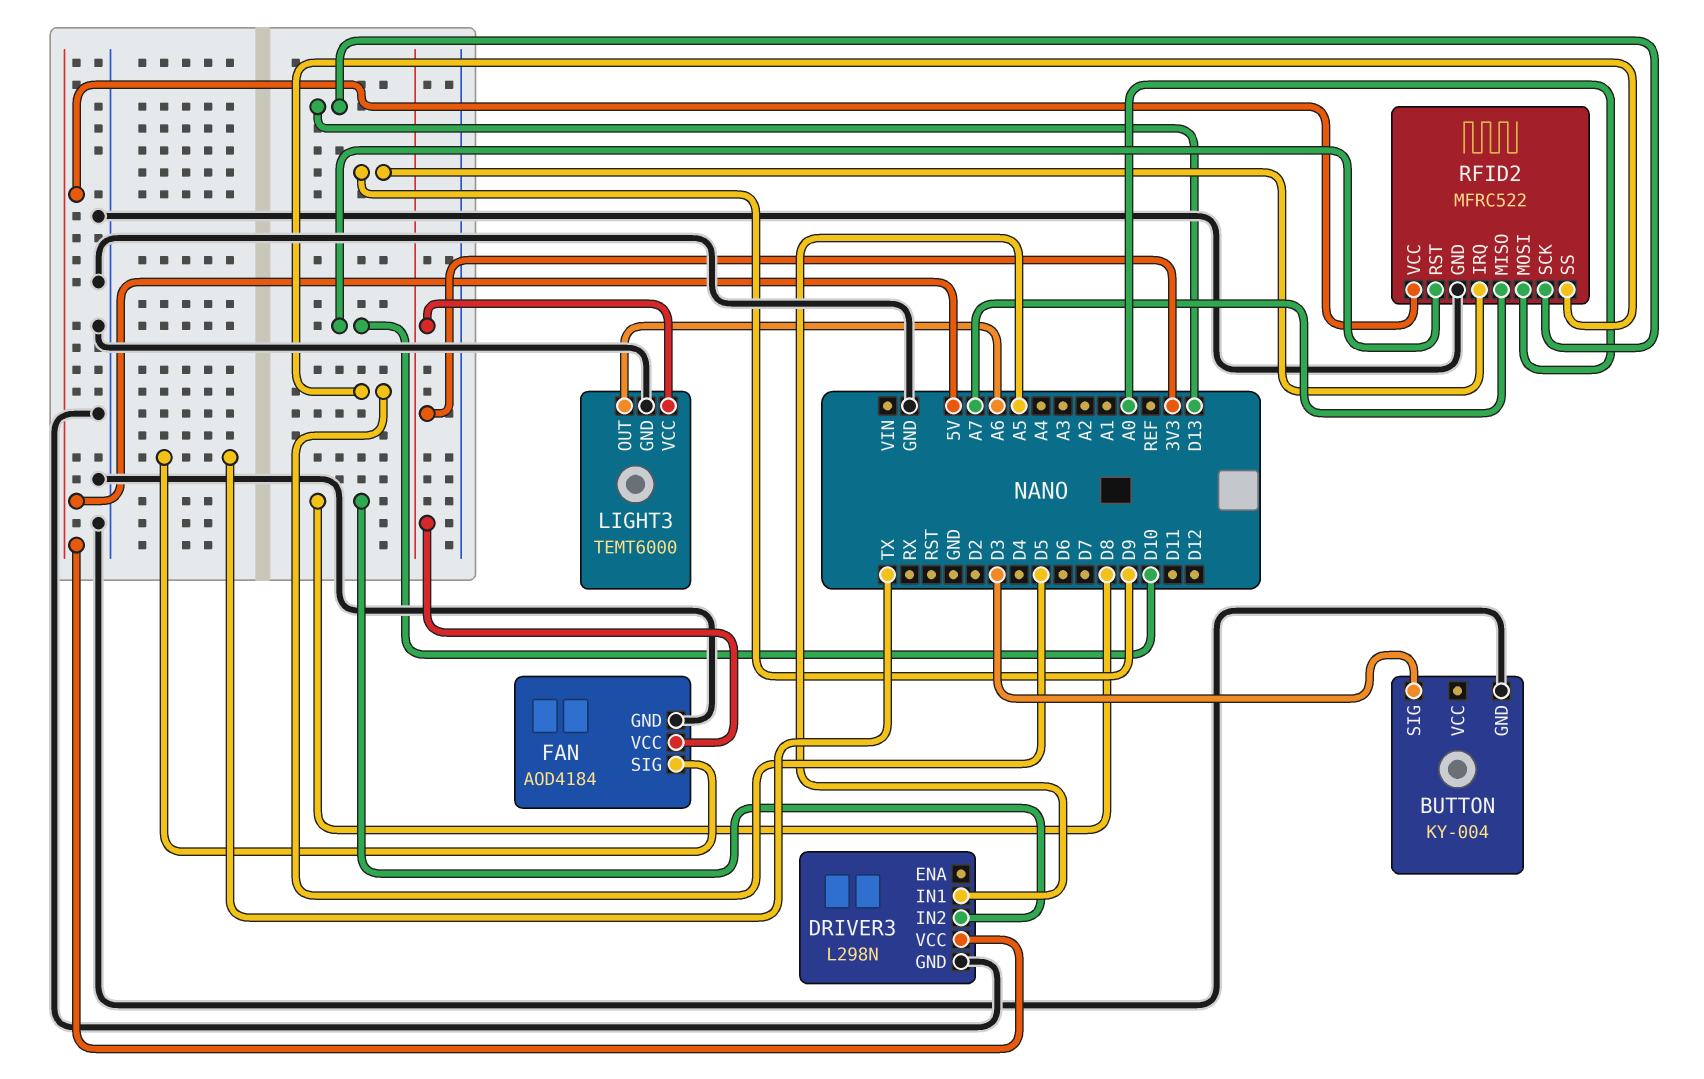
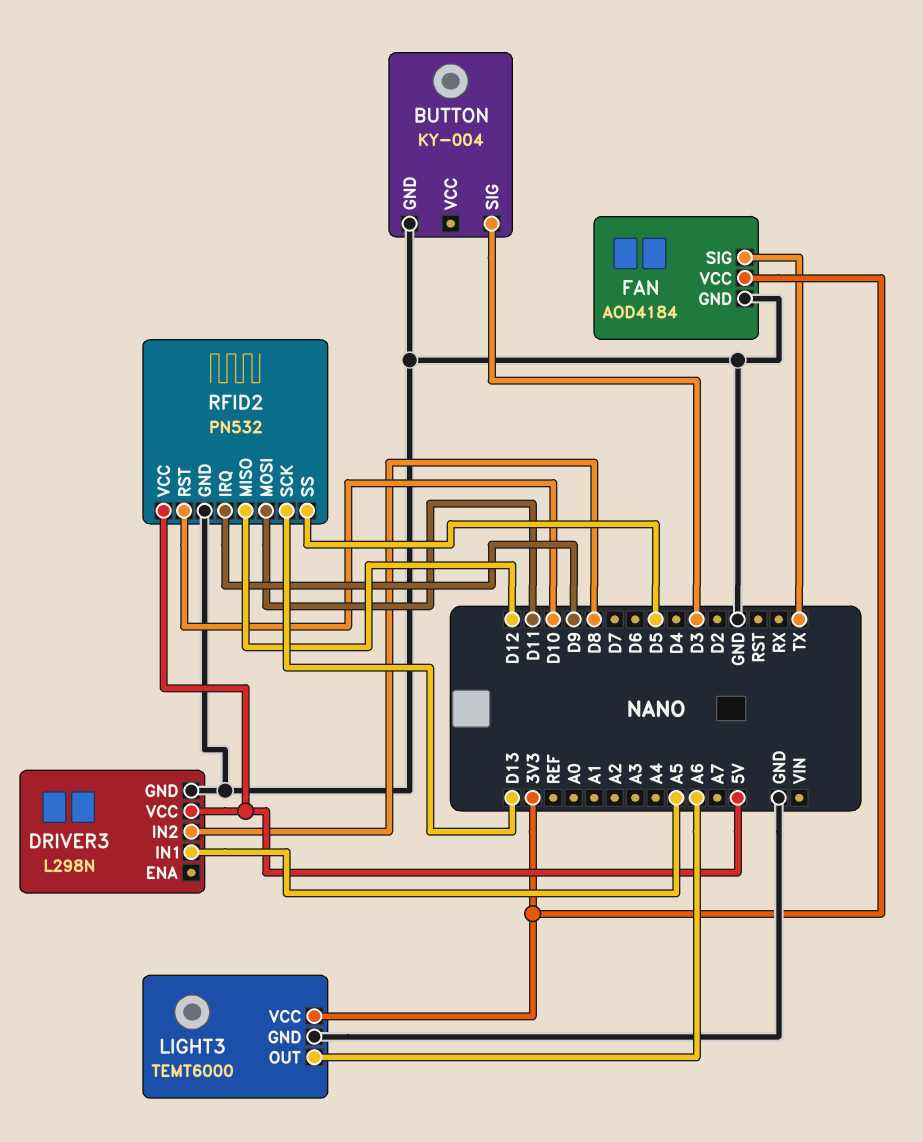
RFID2: MFRC522 -> PN532
RFID2 pin MISO: A7 -> D12
RFID2 pin MOSI: A0 -> D11

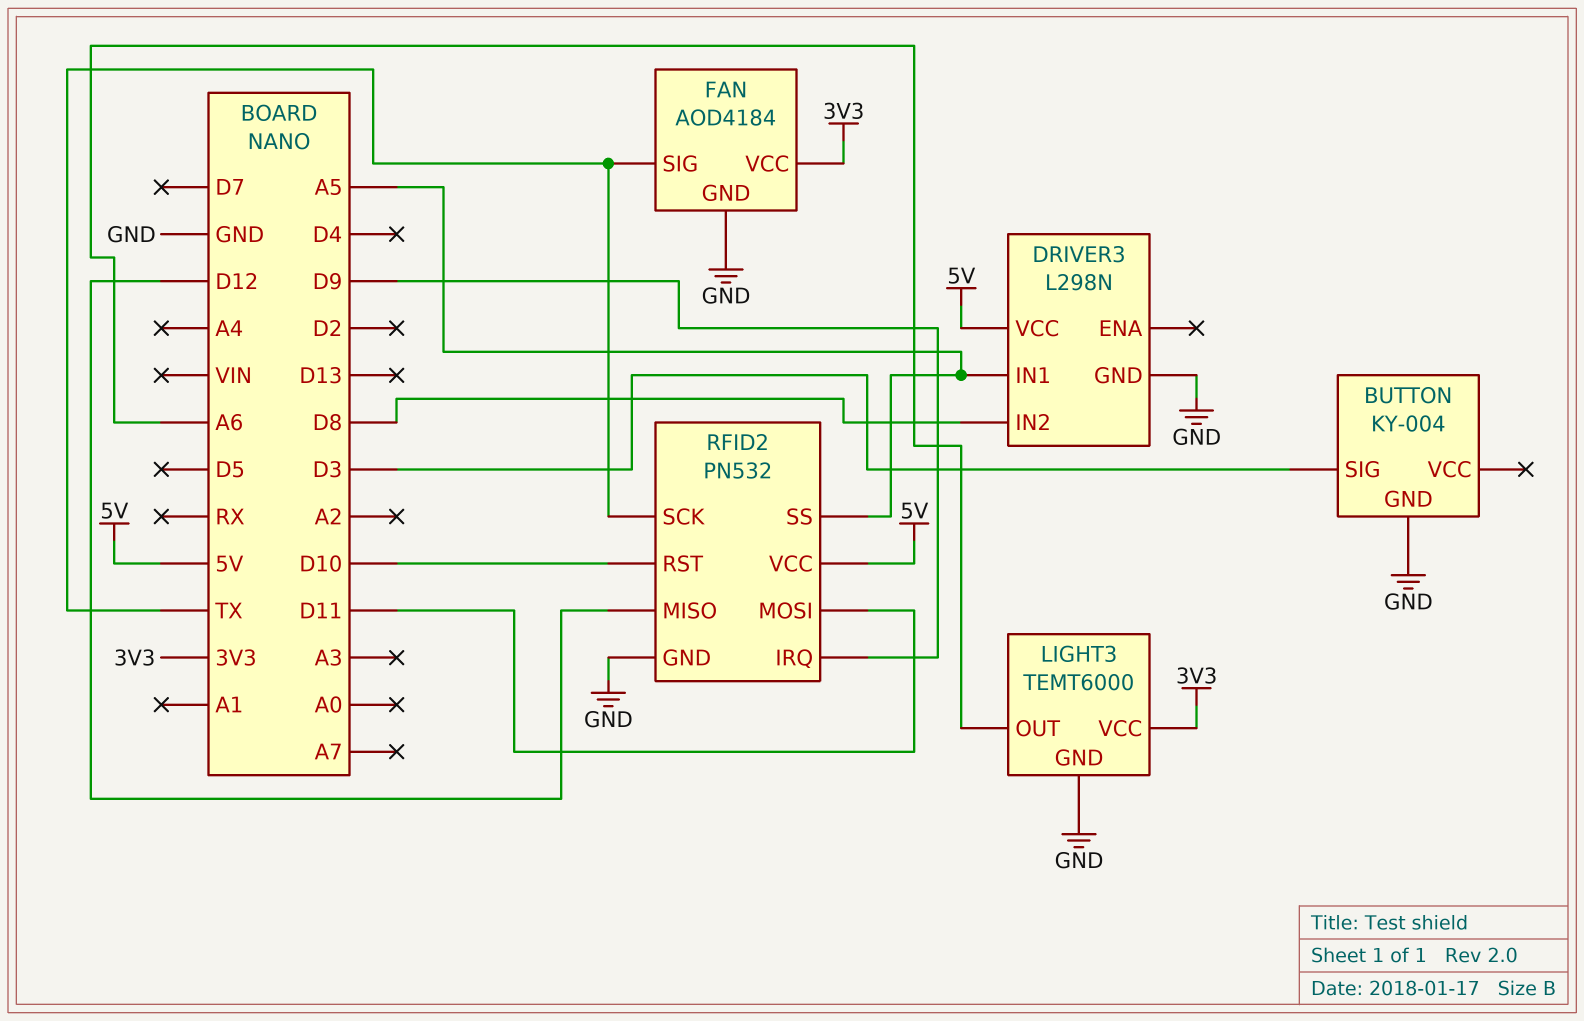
RFID2 pin SCK: D13 -> TX
RFID2 pin SS: D5 -> A5

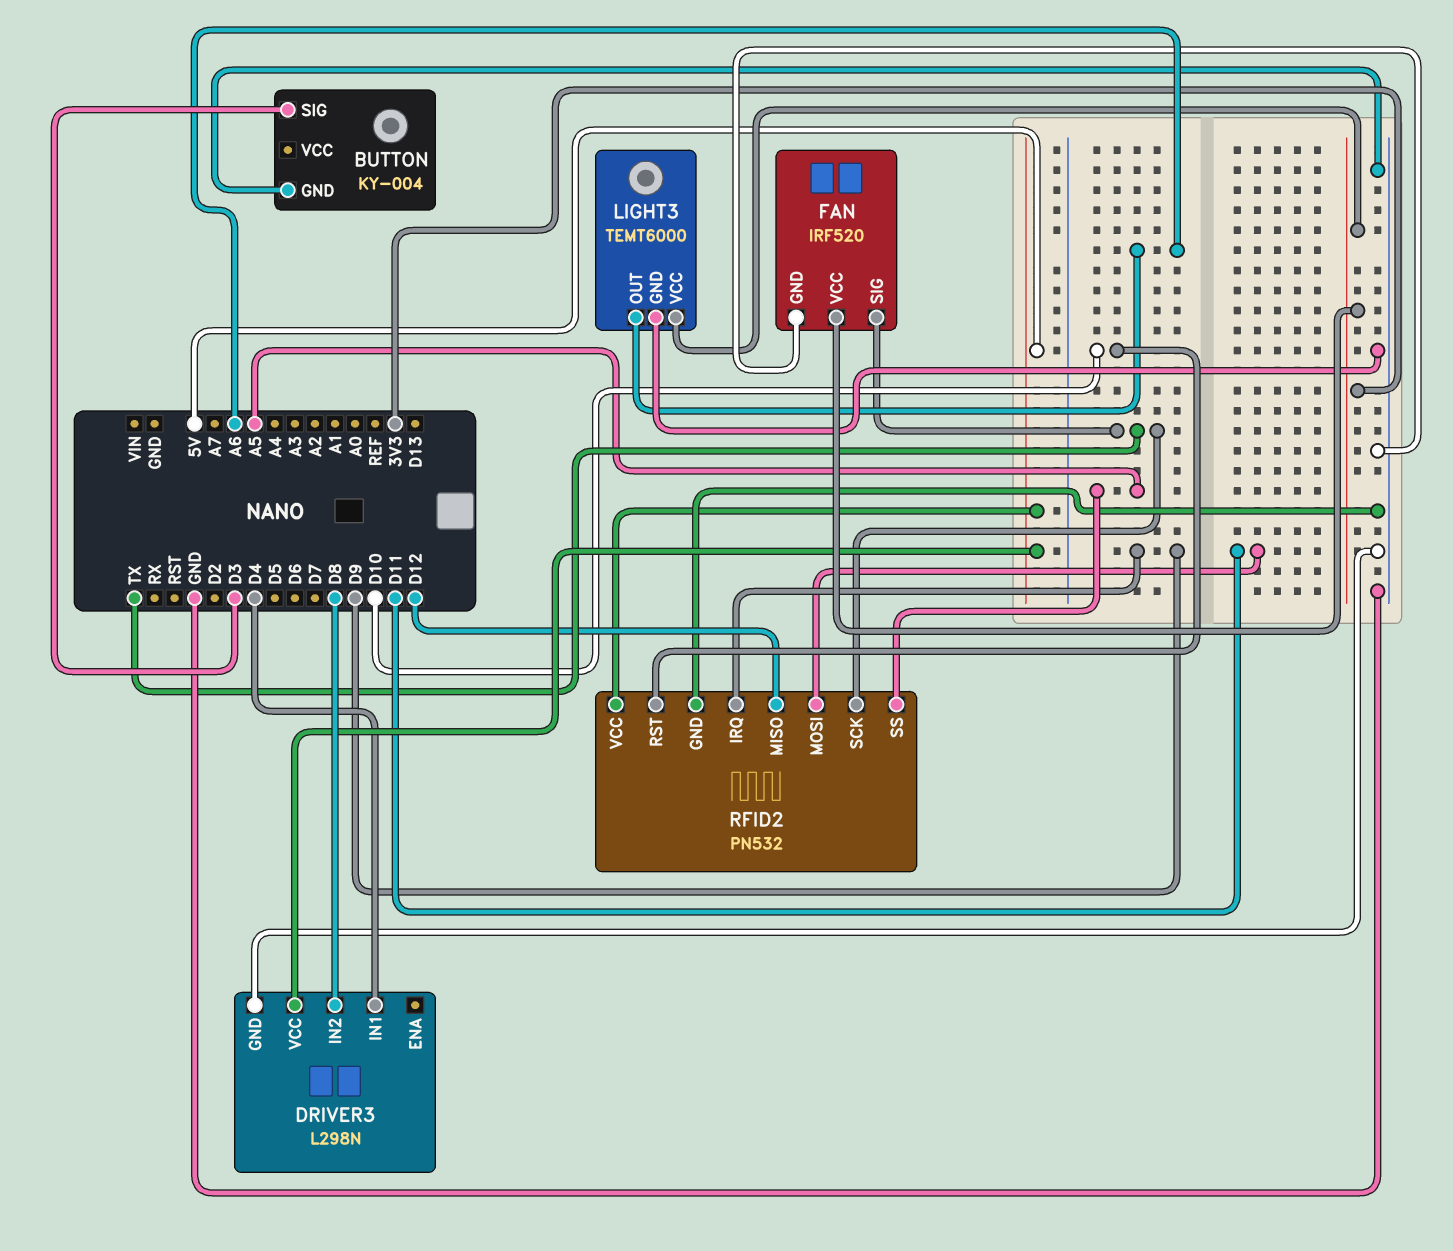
DRIVER3 pin IN1: A5 -> D4
FAN: AOD4184 -> IRF520

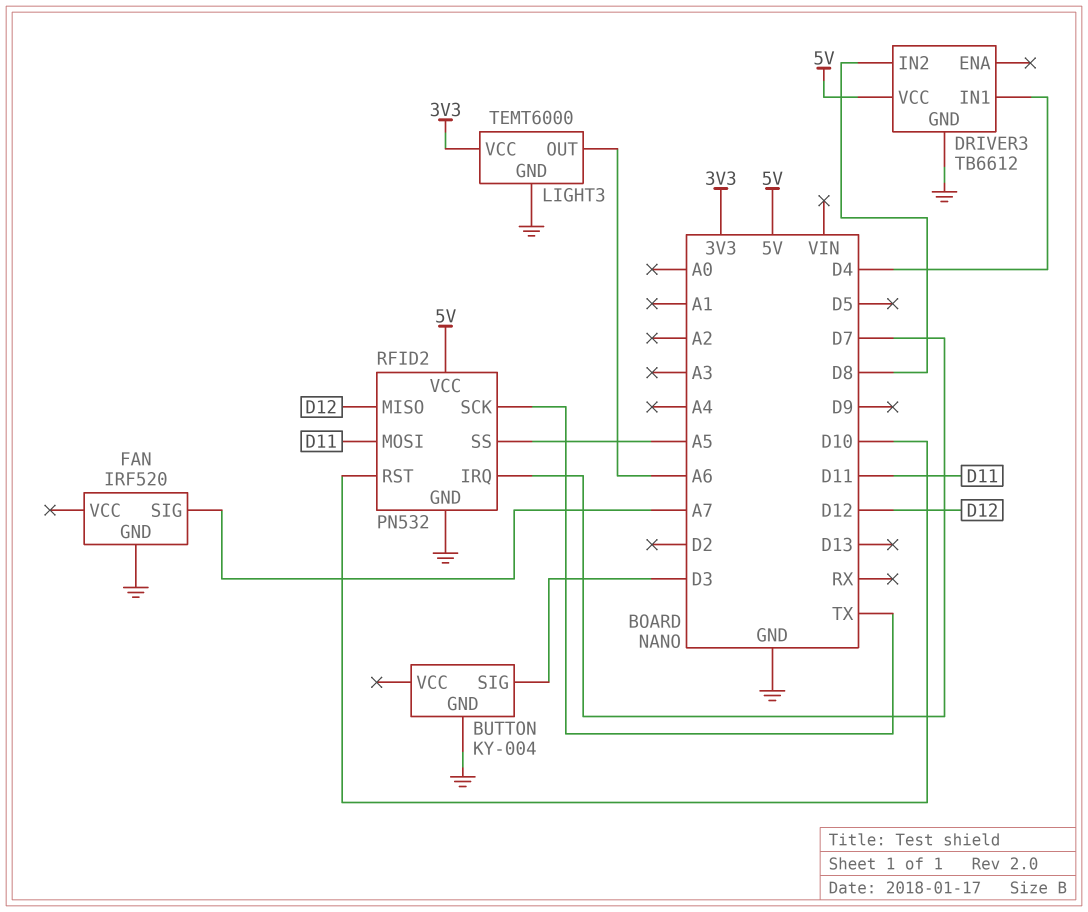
DRIVER3: L298N -> TB6612
FAN pin SIG: TX -> A7
FAN pin VCC: 3V3 -> none
RFID2 pin IRQ: D9 -> D7

